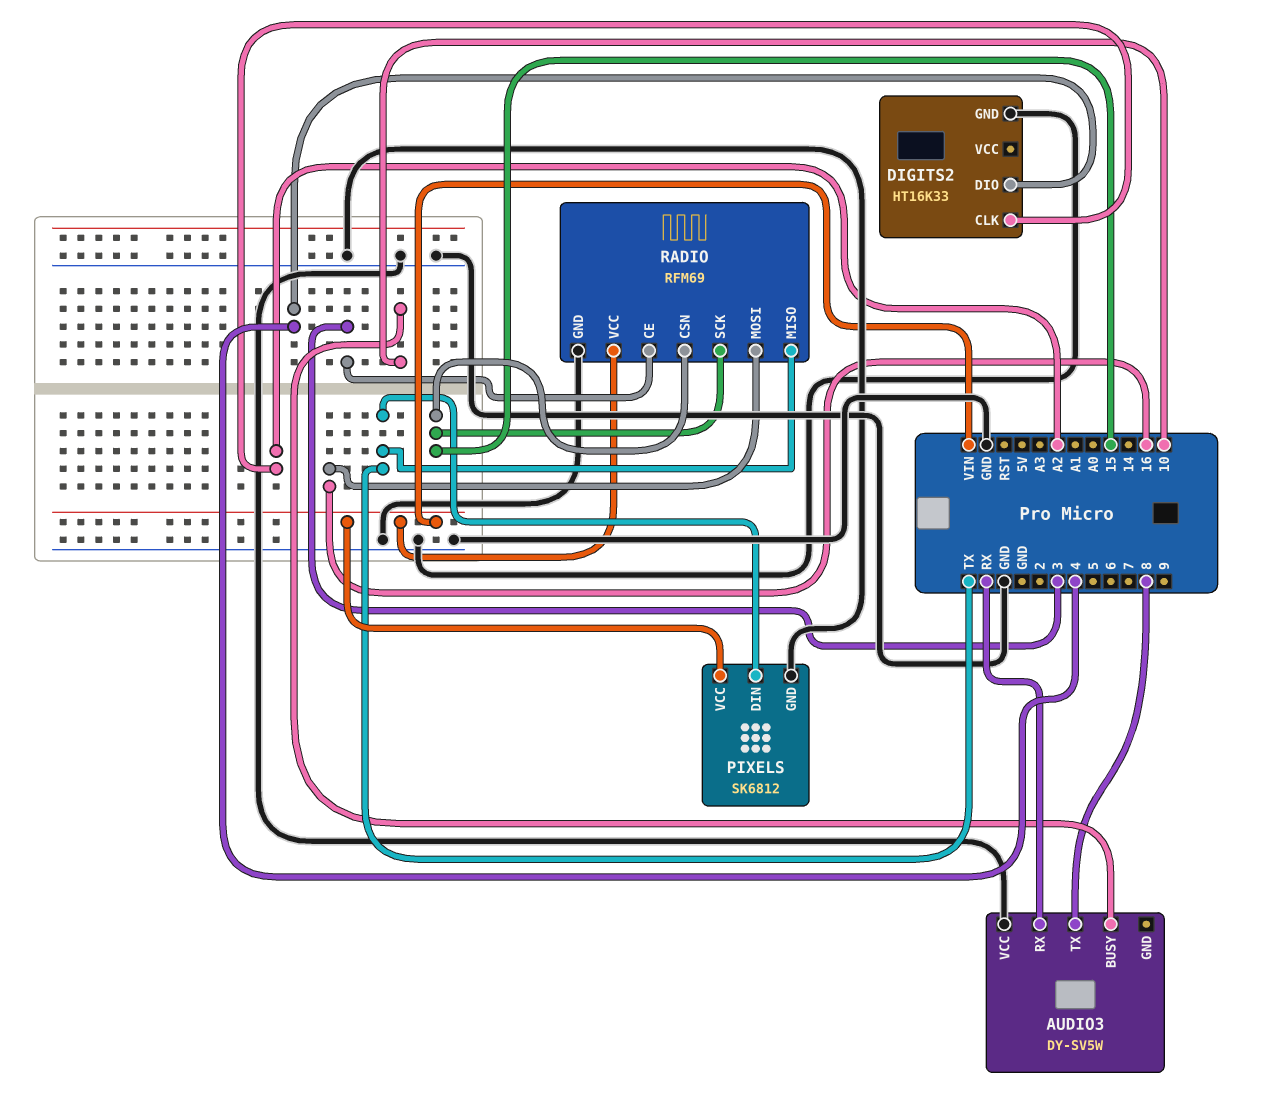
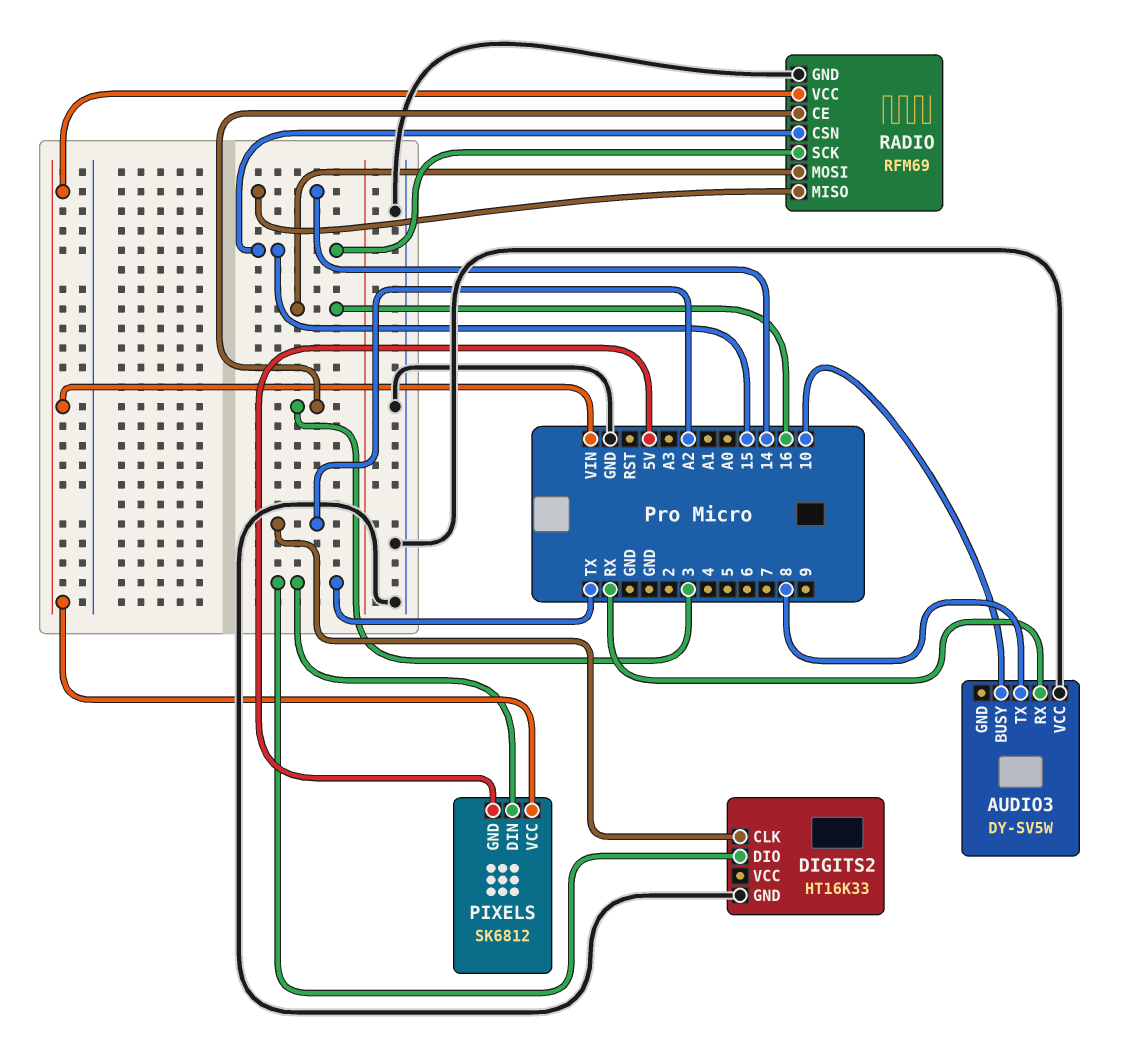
DIGITS2 pin DIO: 4 -> TX
PIXELS pin GND: GND -> 5V
RADIO pin MISO: TX -> 14

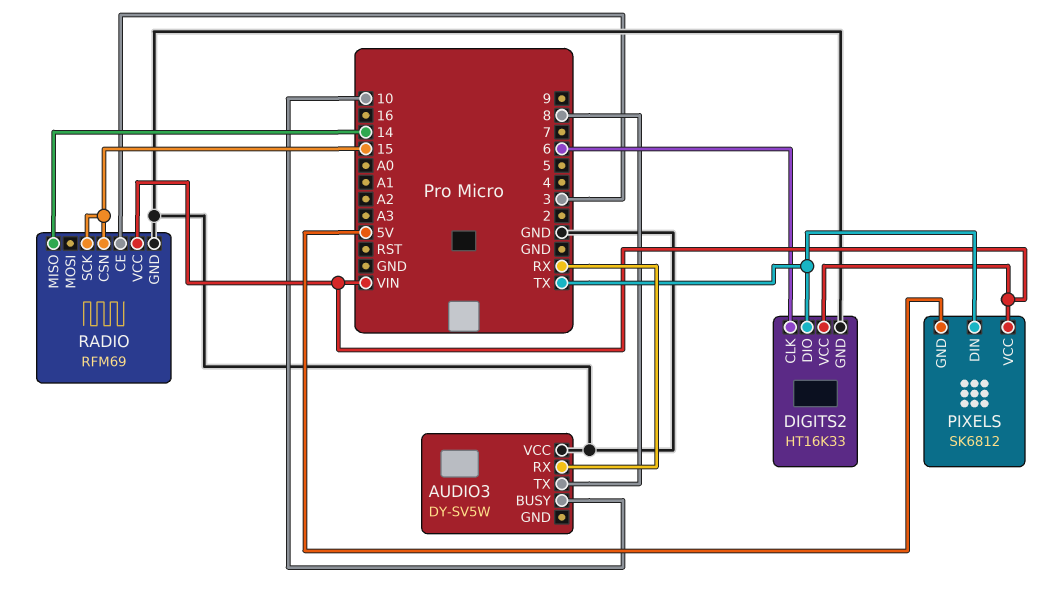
DIGITS2 pin CLK: A2 -> 6
DIGITS2 pin VCC: none -> VIN
RADIO pin MOSI: 16 -> none

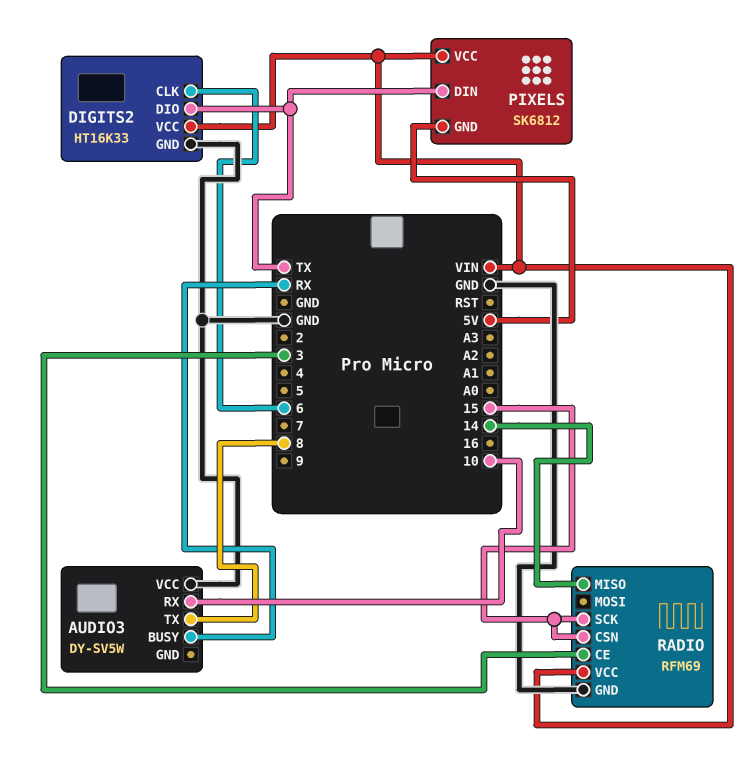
AUDIO3 pin BUSY: 10 -> RX
AUDIO3 pin RX: RX -> 10

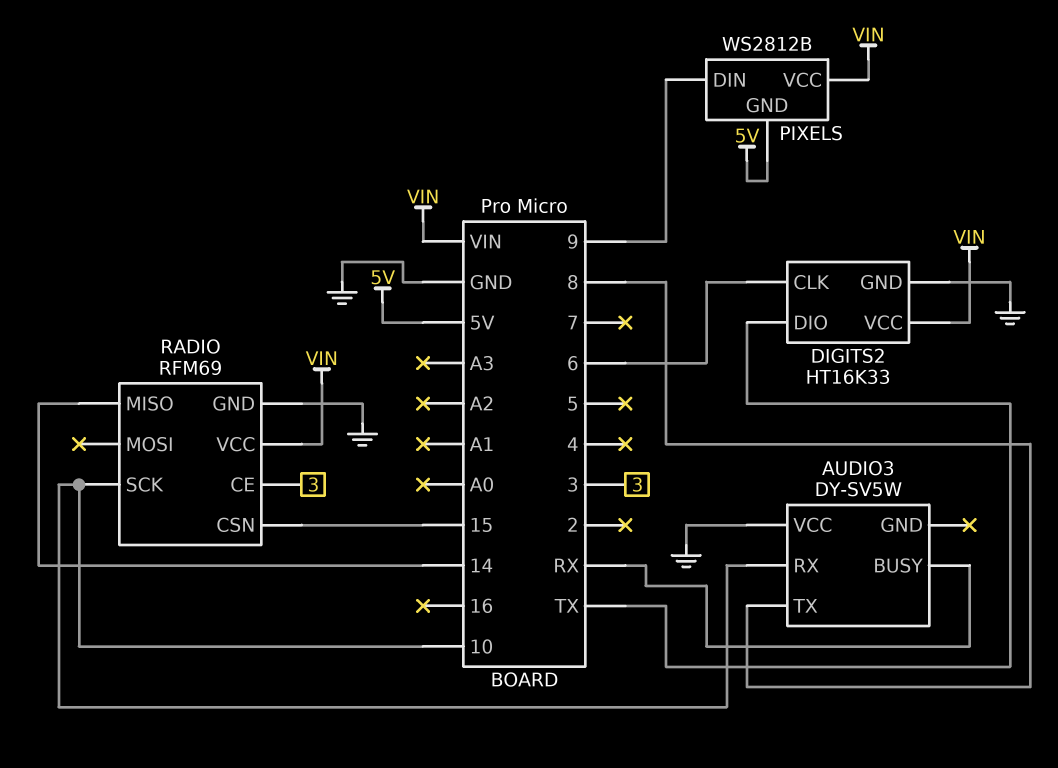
PIXELS: SK6812 -> WS2812B
PIXELS pin DIN: TX -> 9
RADIO pin SCK: 15 -> 10

